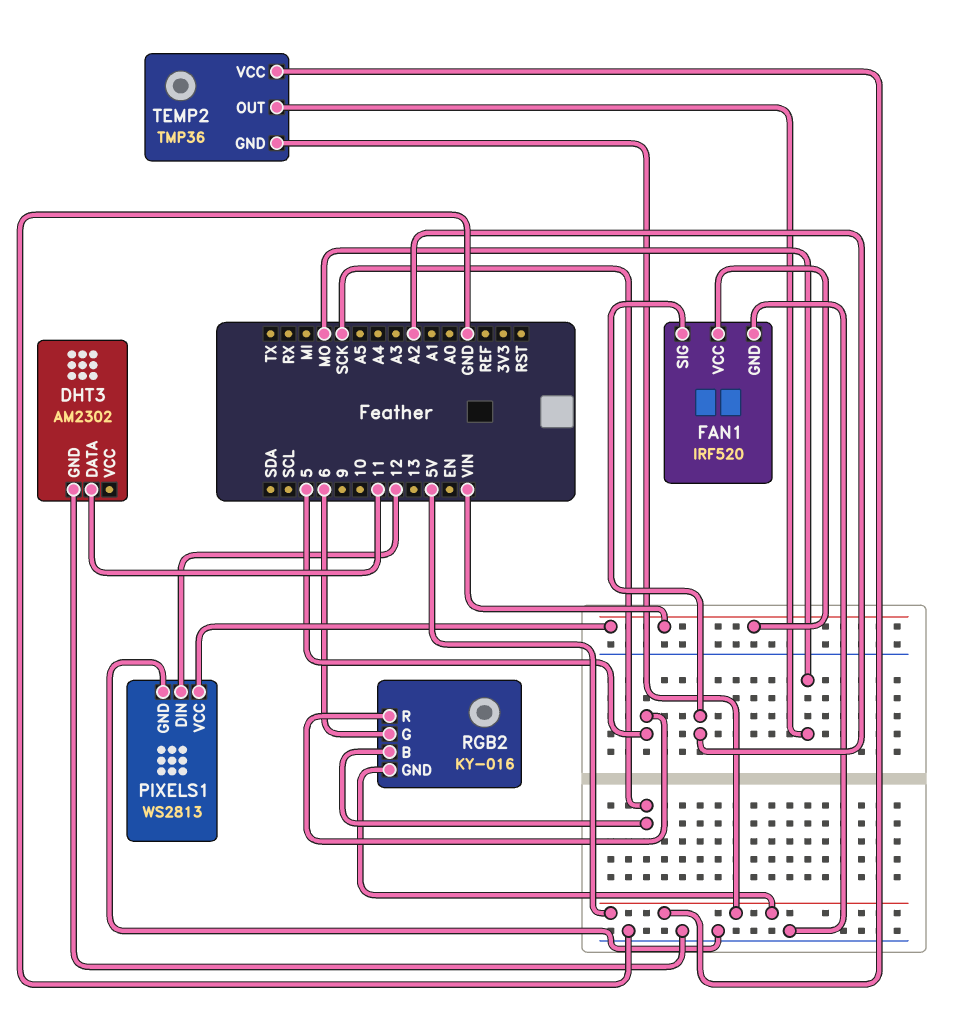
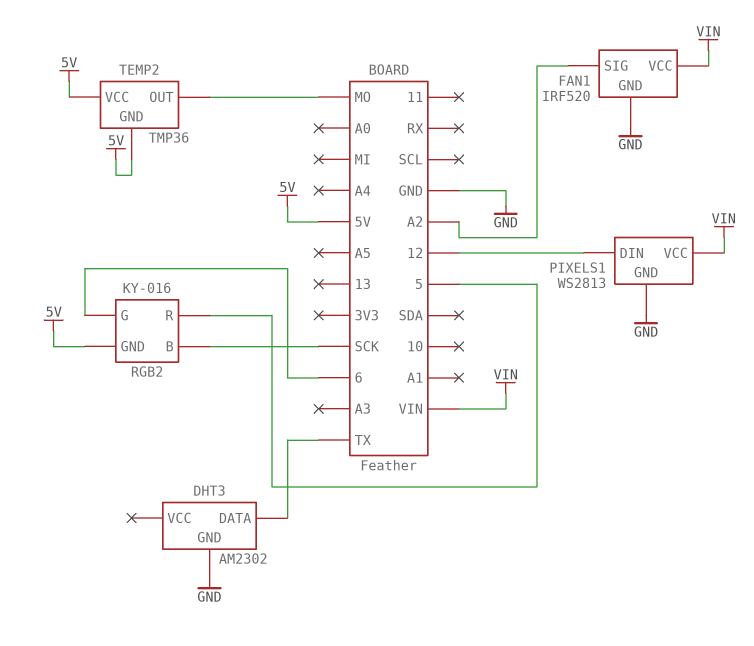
DHT3 pin DATA: 11 -> TX

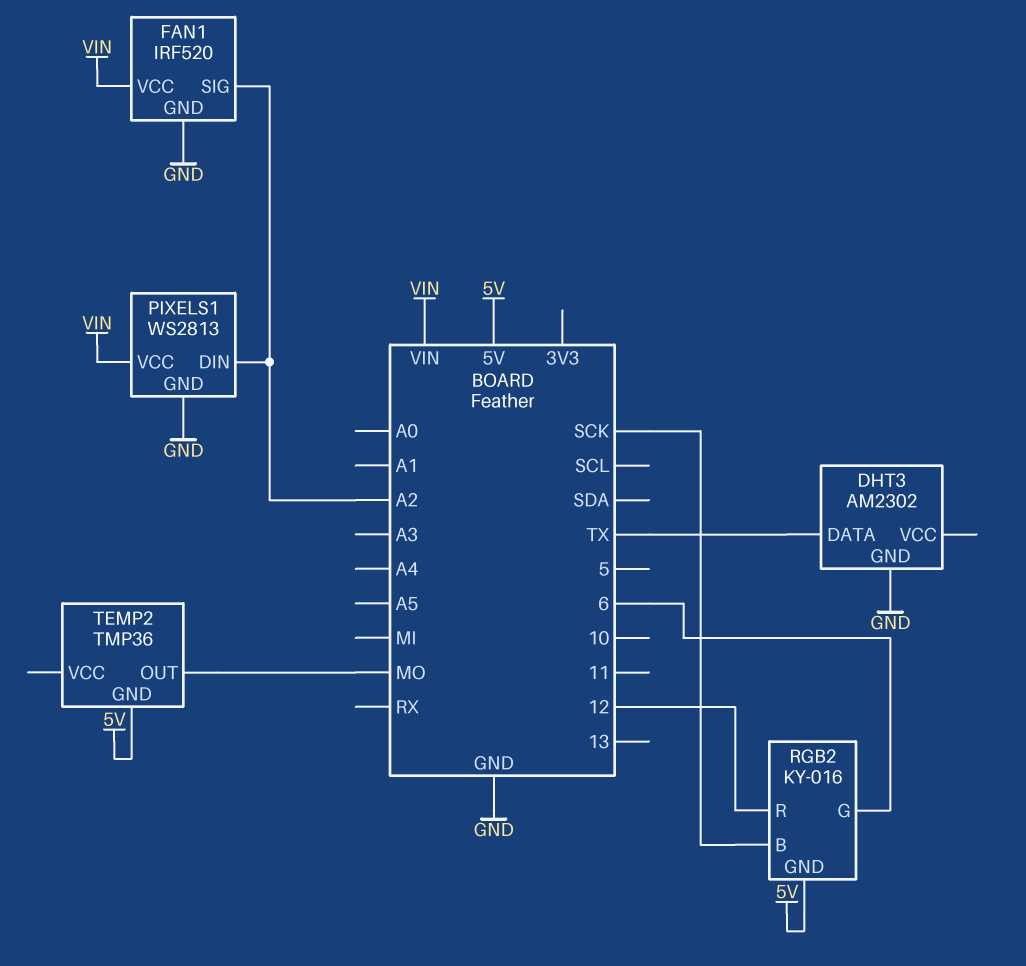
PIXELS1 pin DIN: 12 -> A2
RGB2 pin R: 5 -> 12
TEMP2 pin VCC: 5V -> none

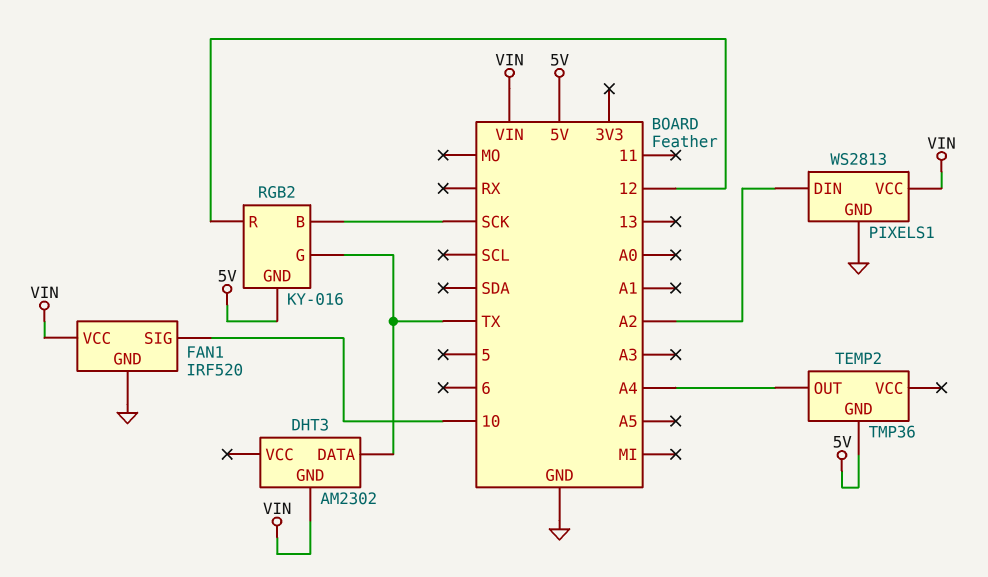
DHT3 pin GND: GND -> VIN
FAN1 pin SIG: A2 -> 10
RGB2 pin G: 6 -> TX
TEMP2 pin OUT: MO -> A4

